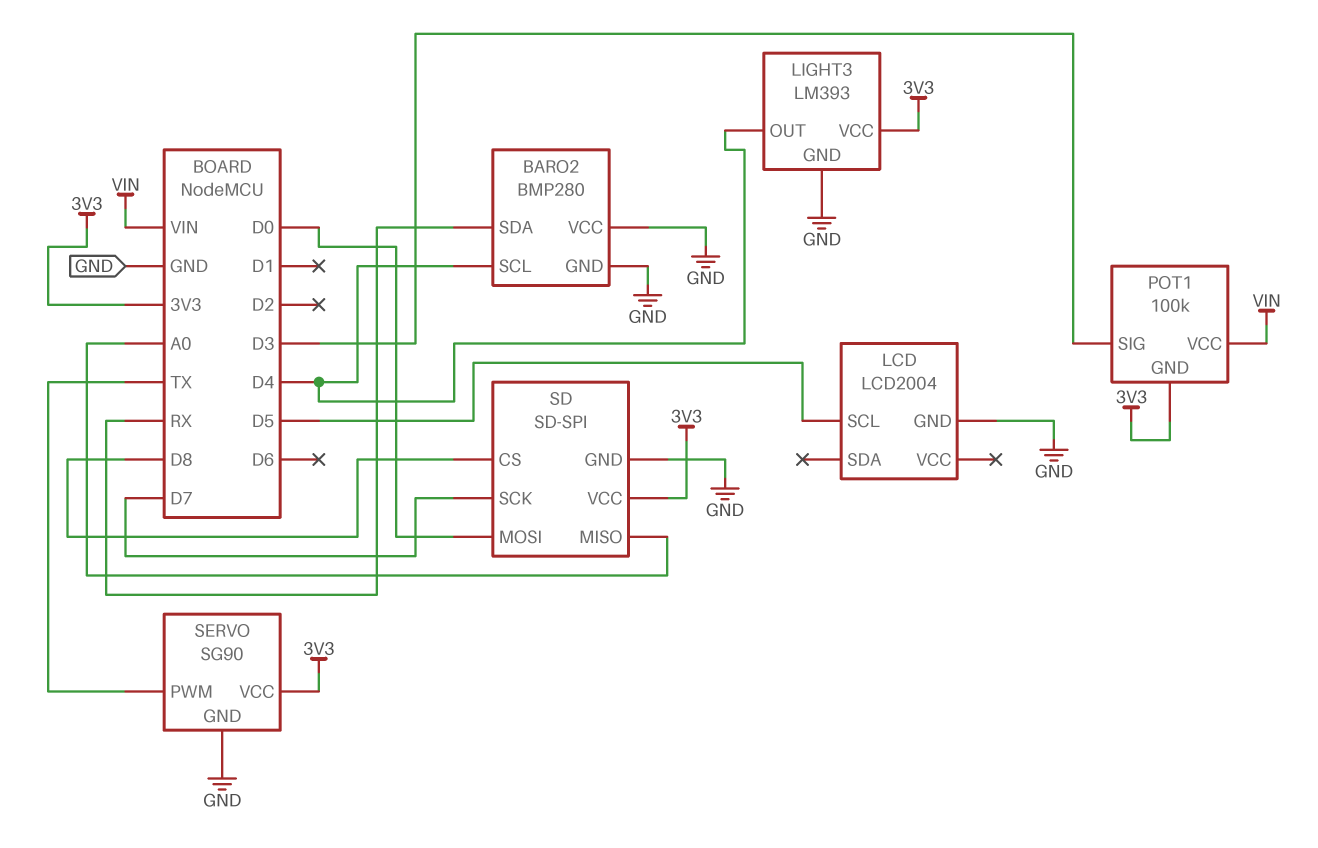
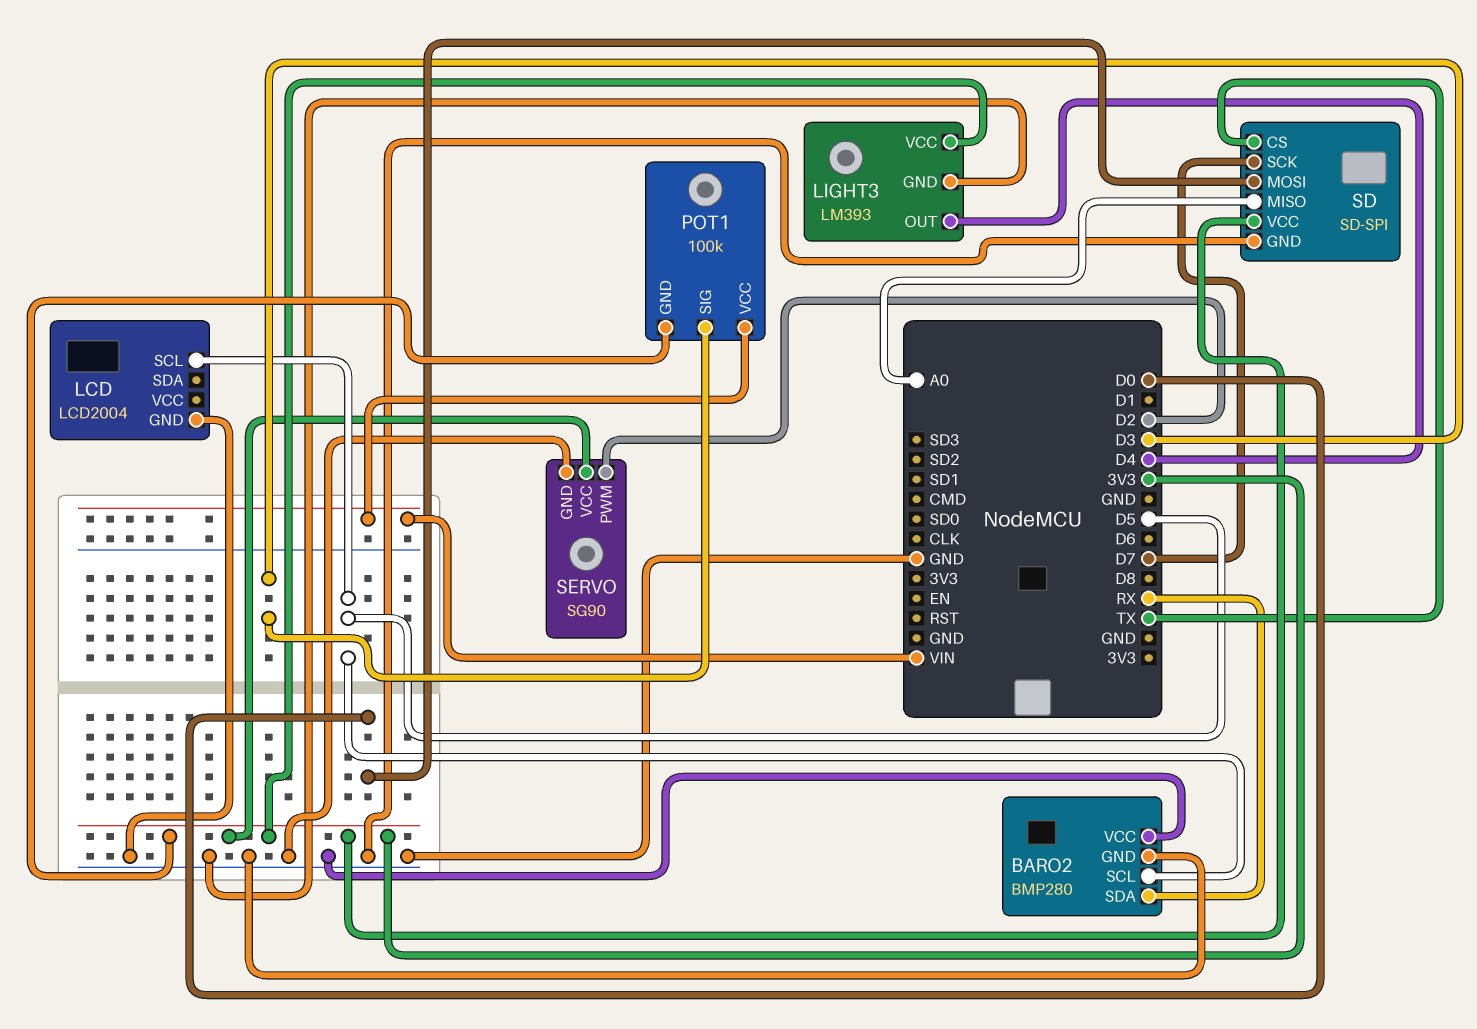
BARO2 pin SCL: D4 -> D5
SD pin CS: D8 -> TX
SERVO pin PWM: TX -> D2

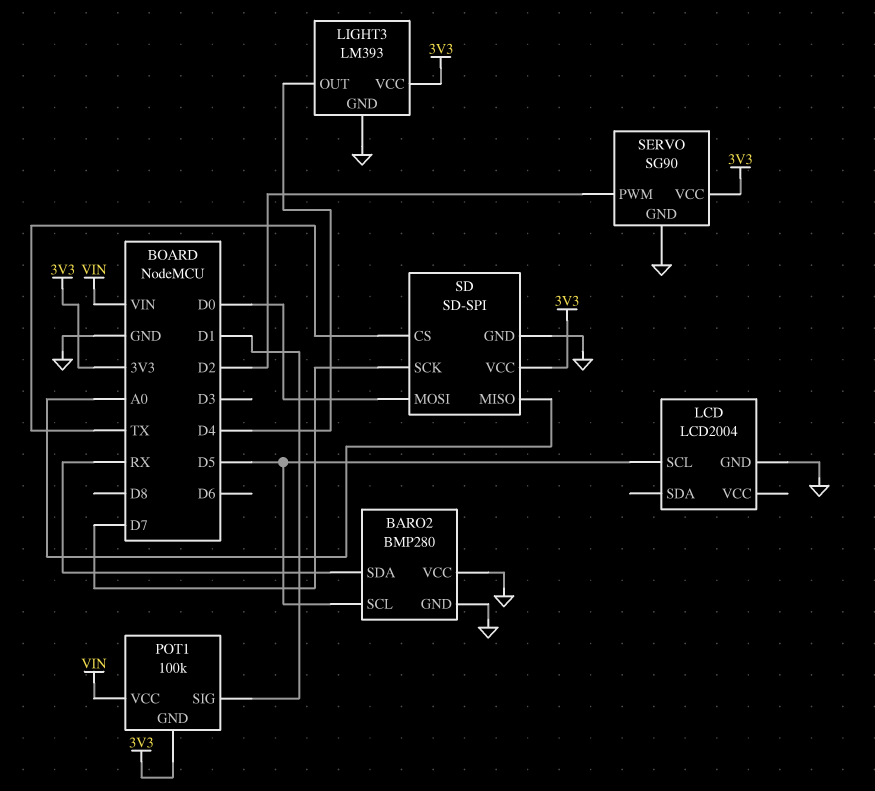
POT1 pin SIG: D3 -> D1

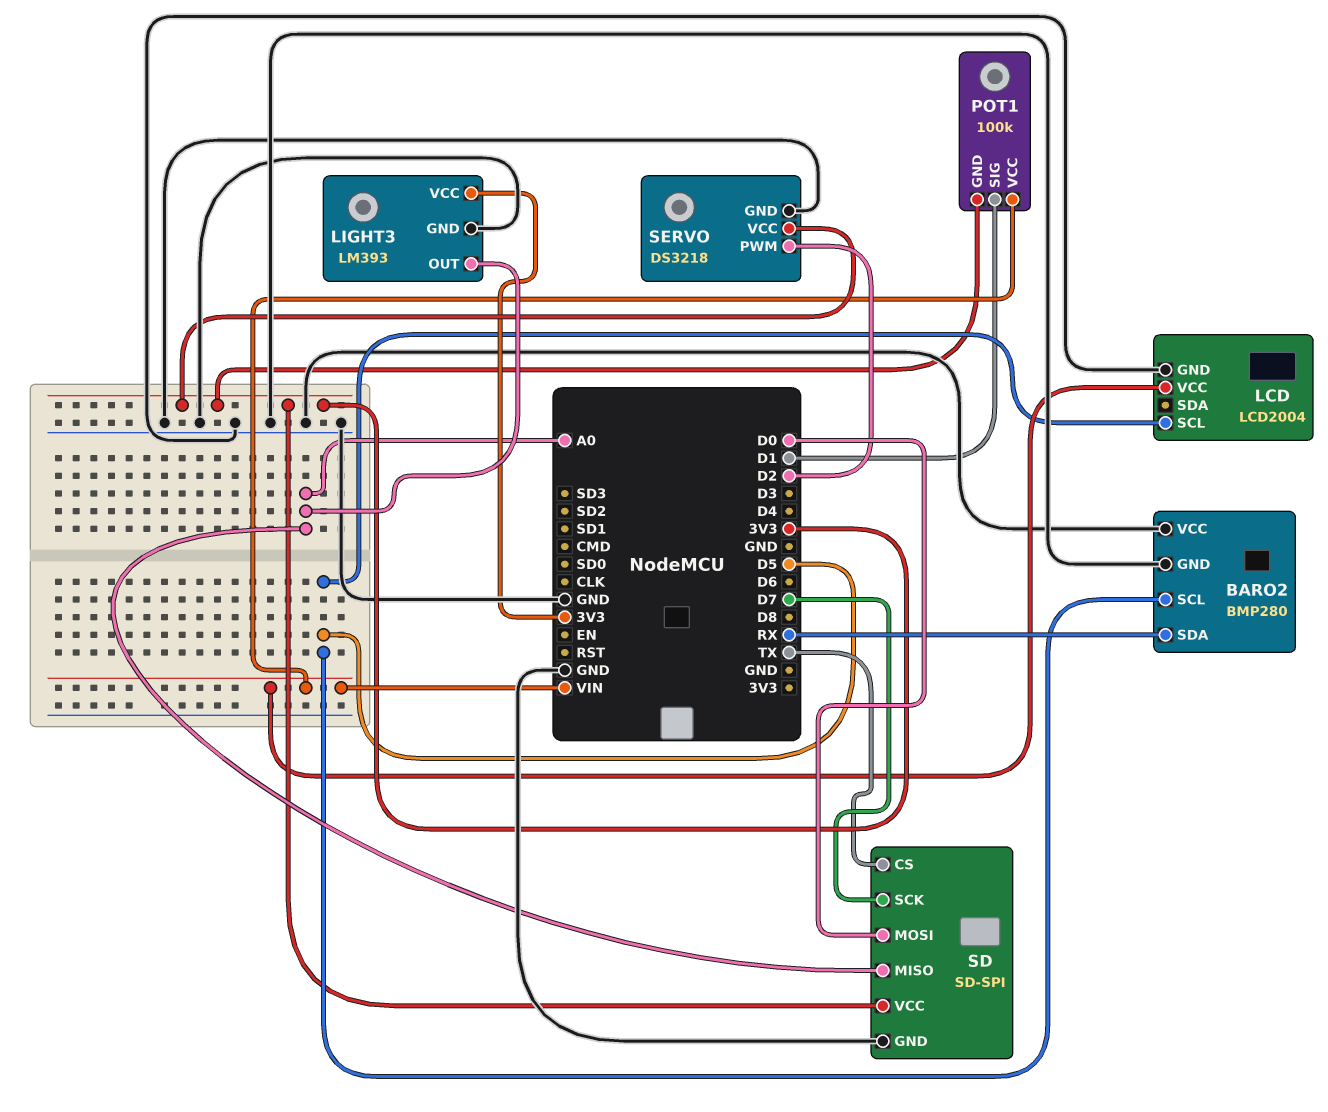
LCD pin VCC: none -> VIN
LIGHT3 pin OUT: D4 -> A0
SERVO: SG90 -> DS3218

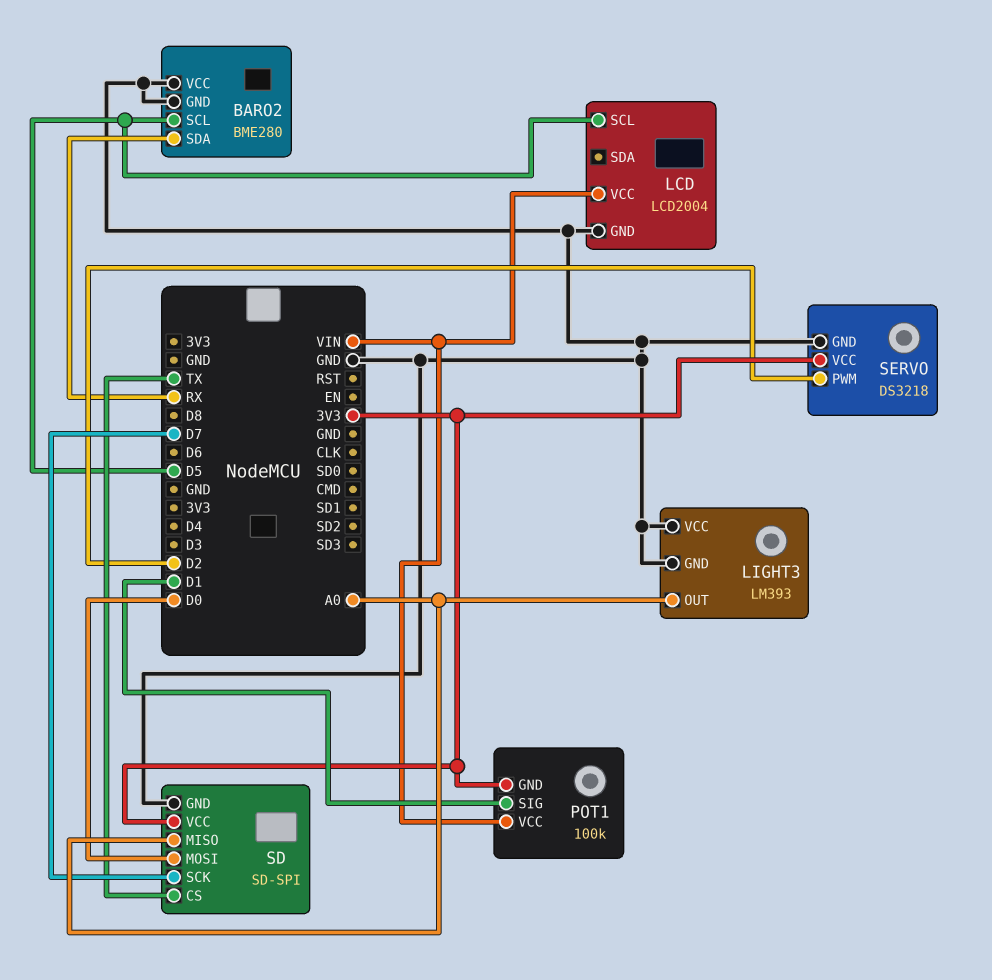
BARO2: BMP280 -> BME280
LIGHT3 pin VCC: 3V3 -> GND

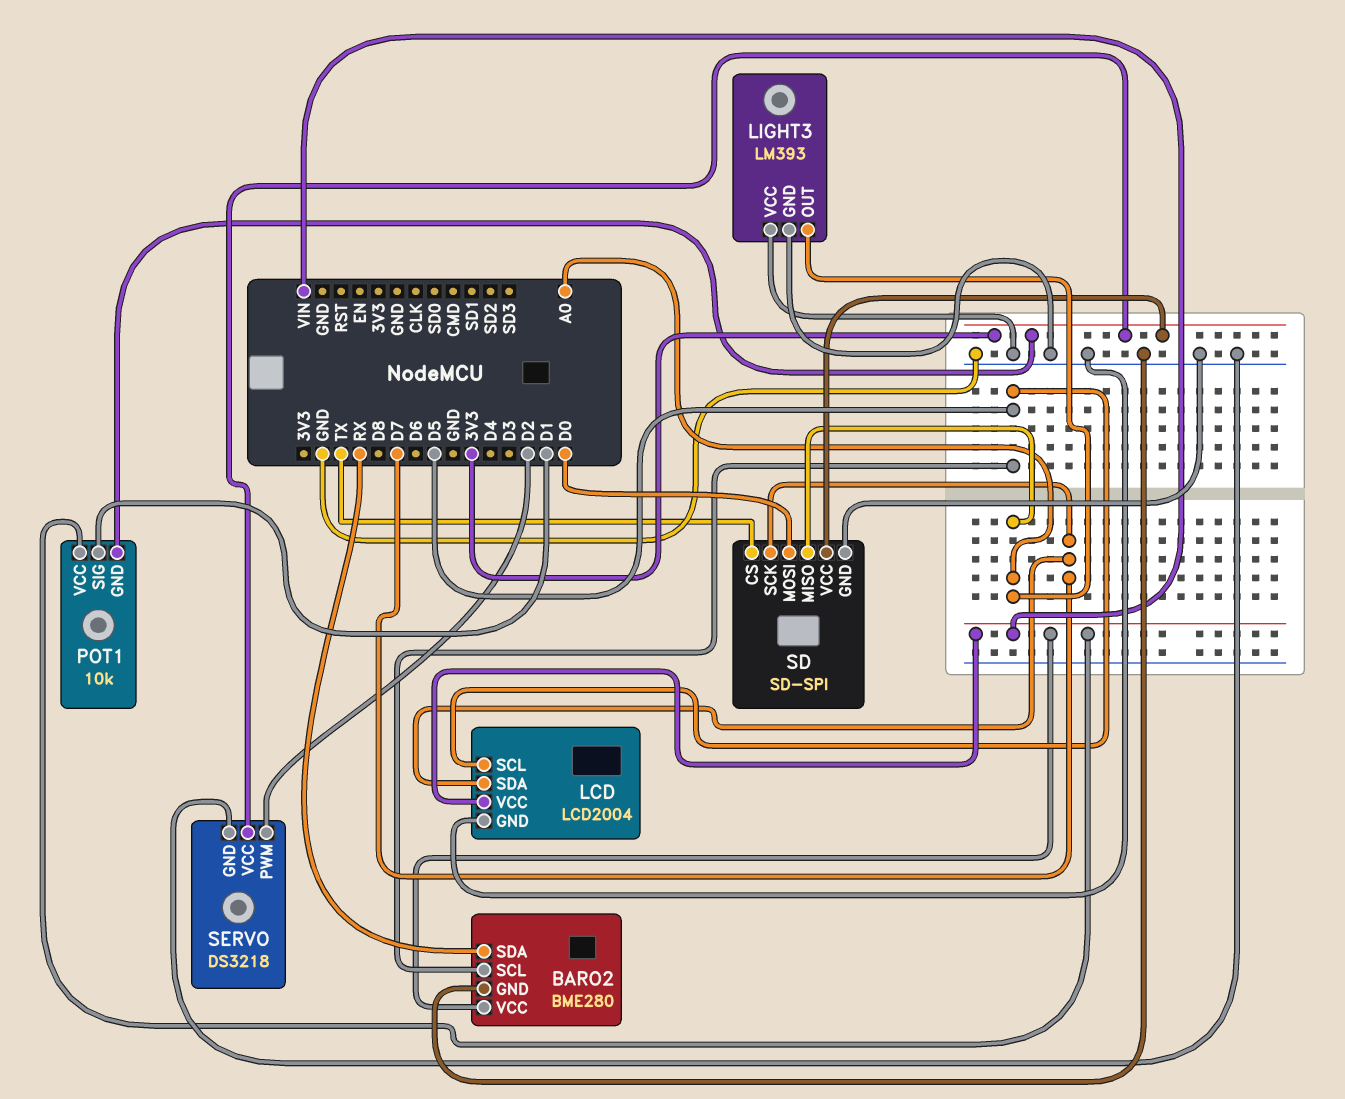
BARO2 pin VCC: GND -> VIN
LCD pin SDA: none -> D7
POT1: 100k -> 10k

